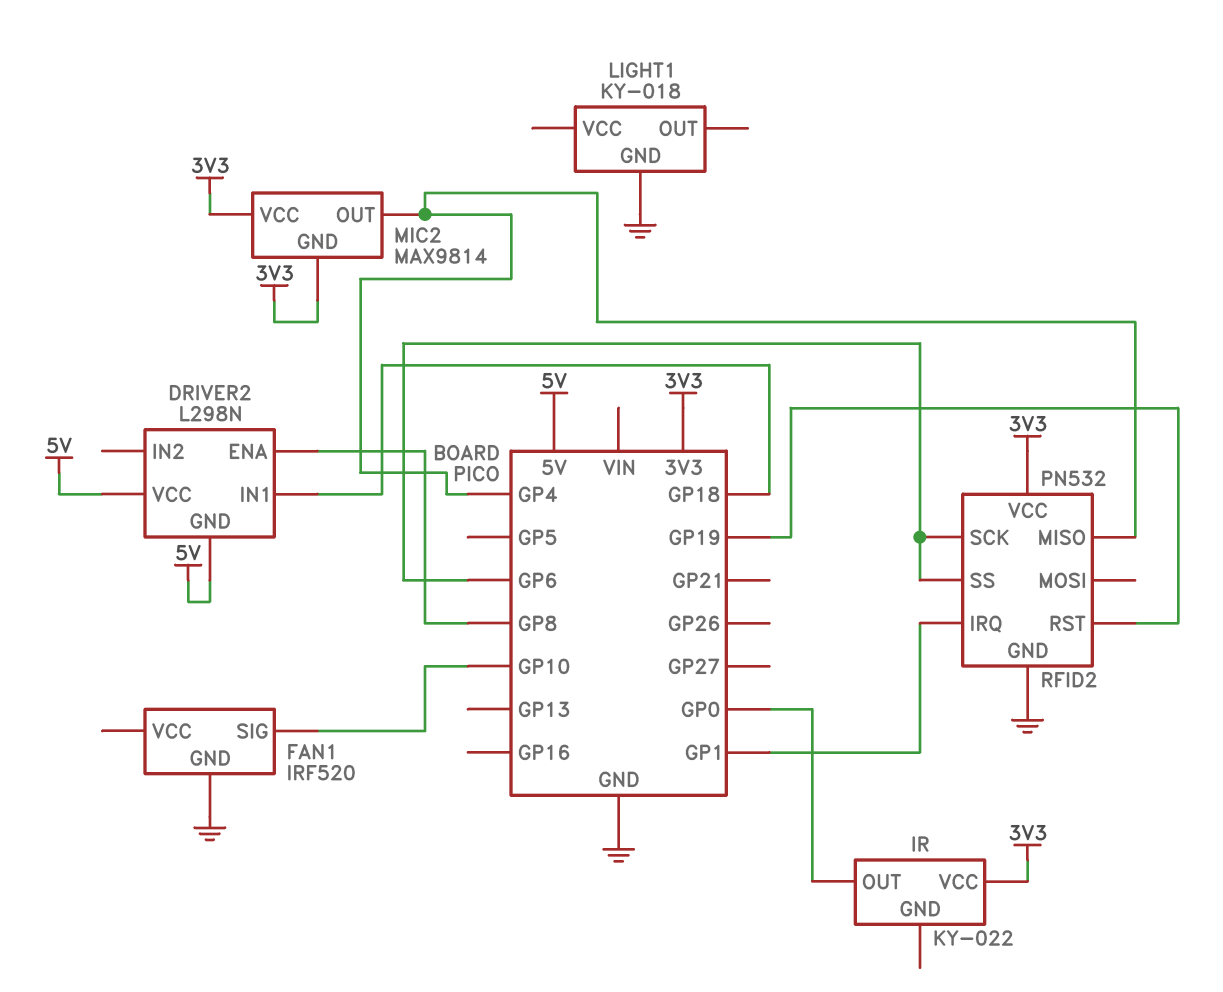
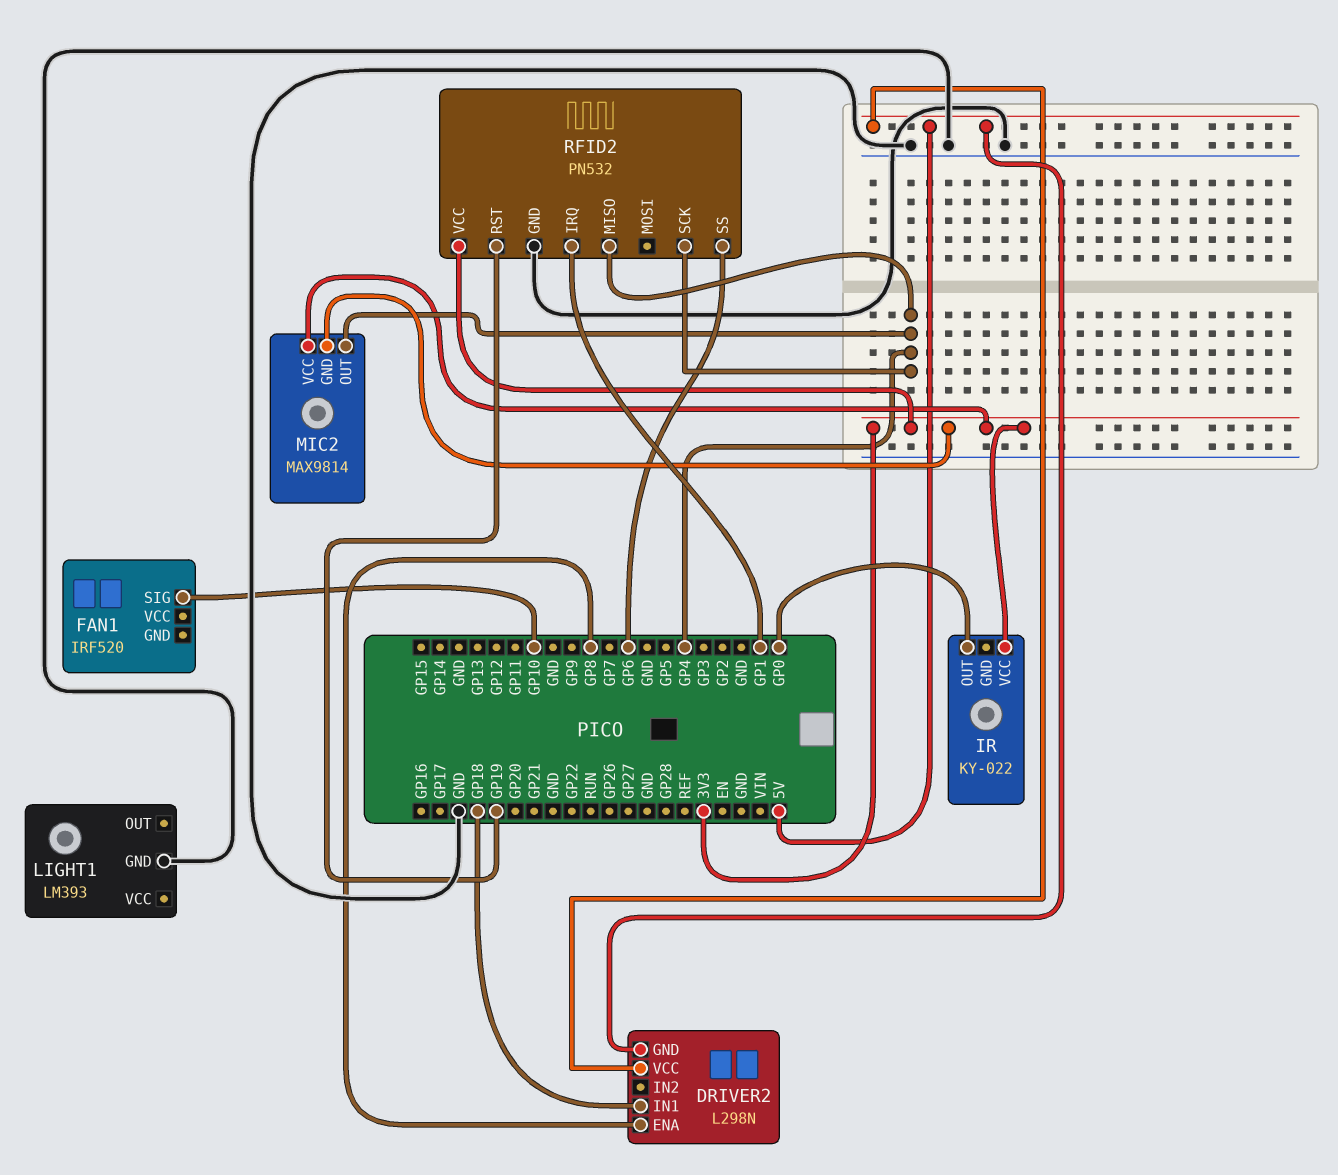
FAN1 pin GND: GND -> none
LIGHT1: KY-018 -> LM393
RFID2 pin SCK: GP6 -> GP4

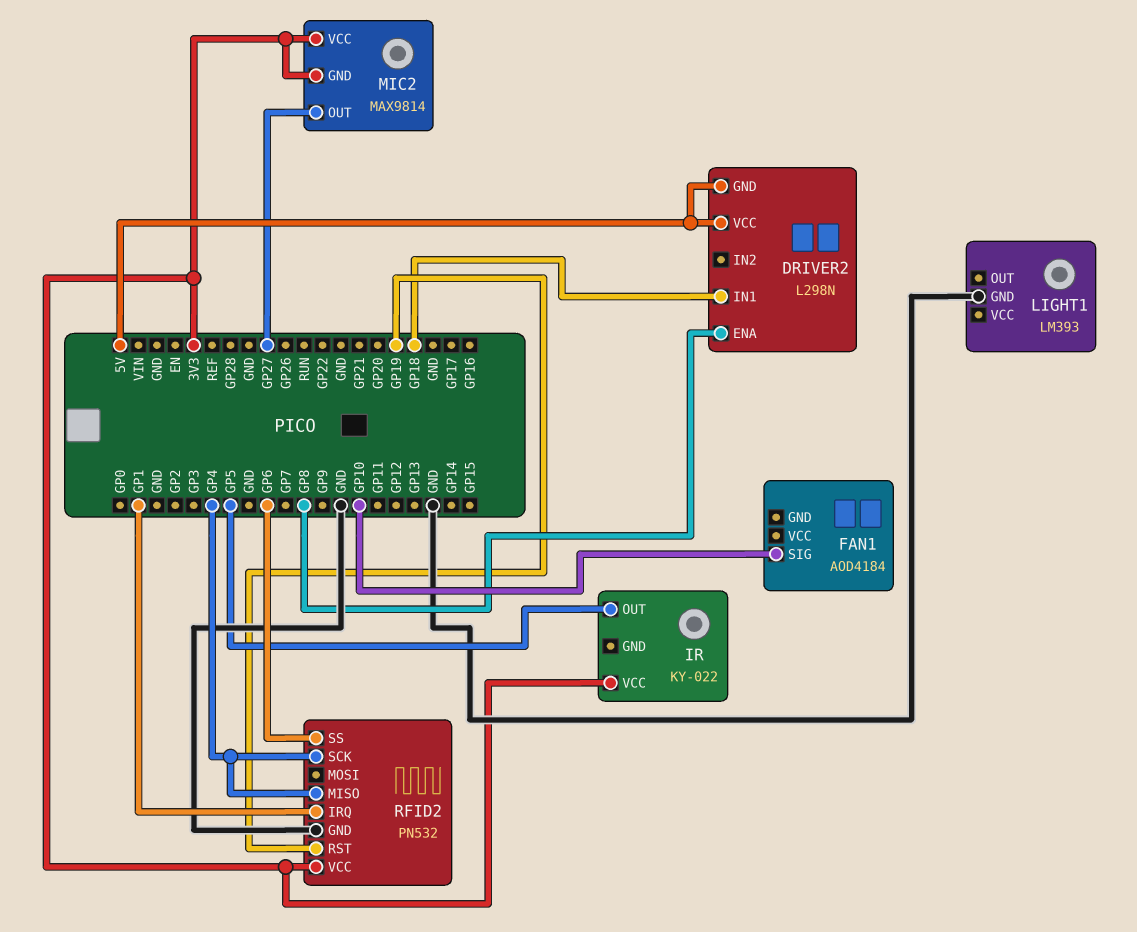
FAN1: IRF520 -> AOD4184
IR pin OUT: GP0 -> GP5
MIC2 pin OUT: GP4 -> GP27

